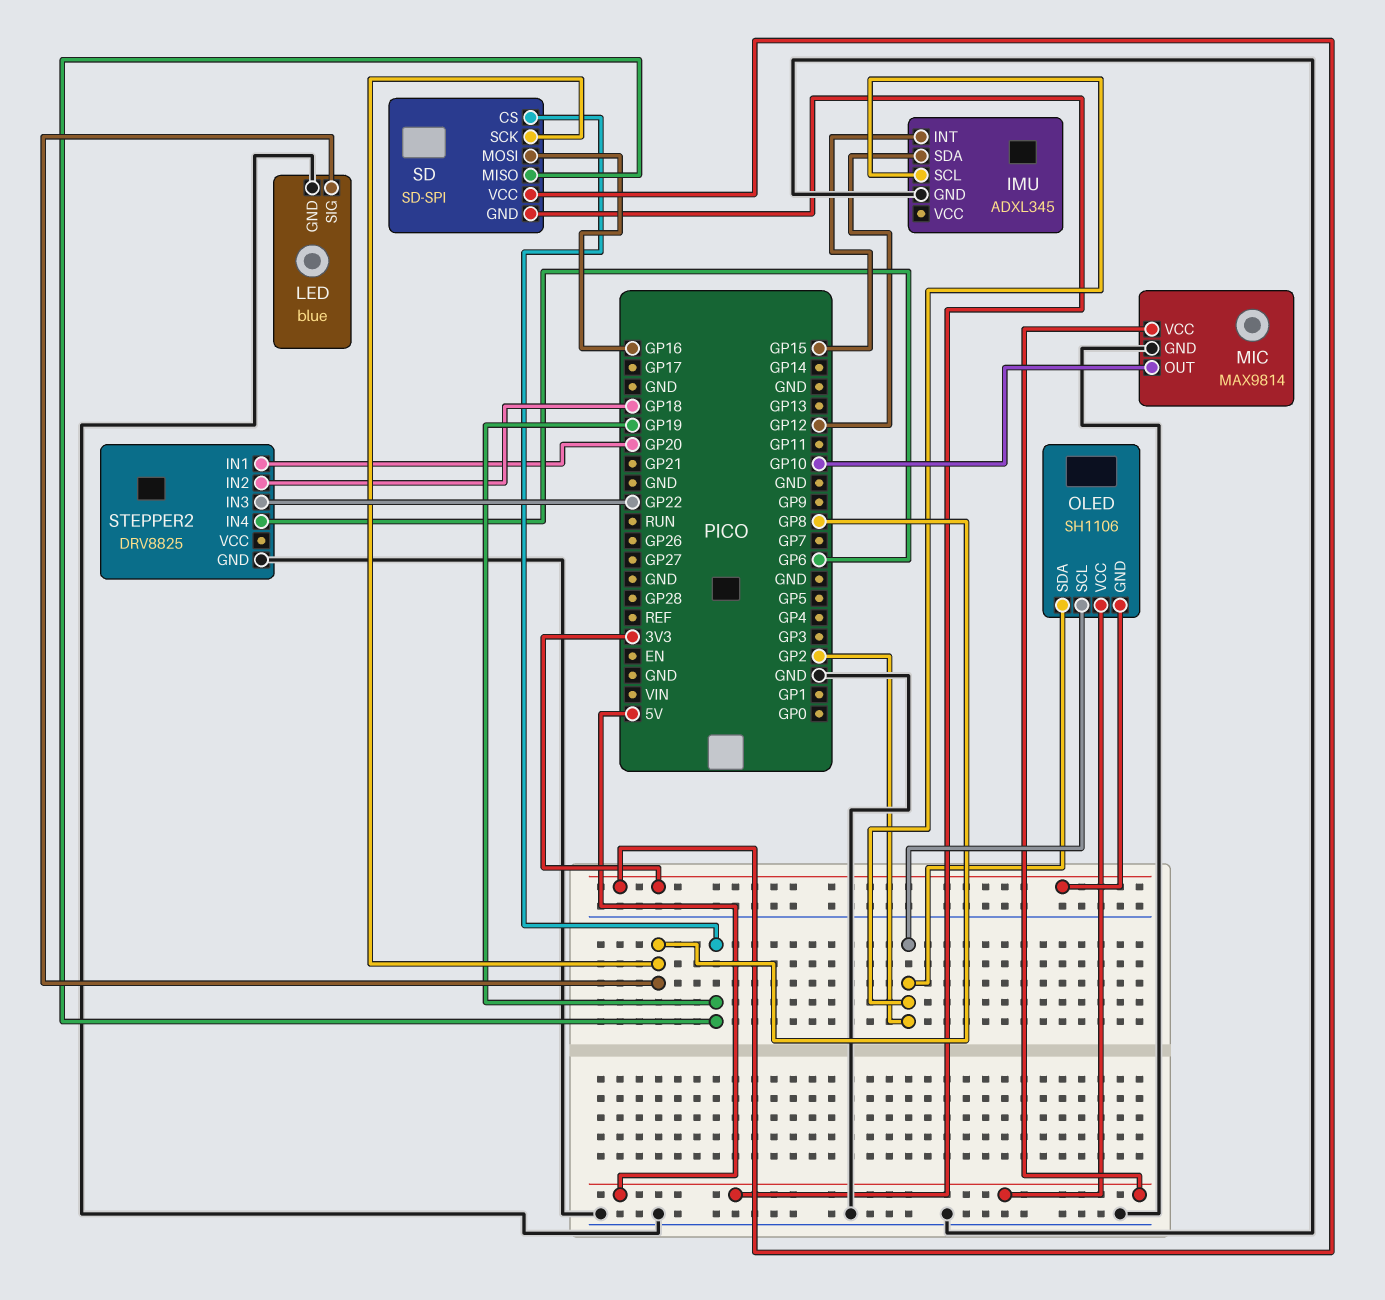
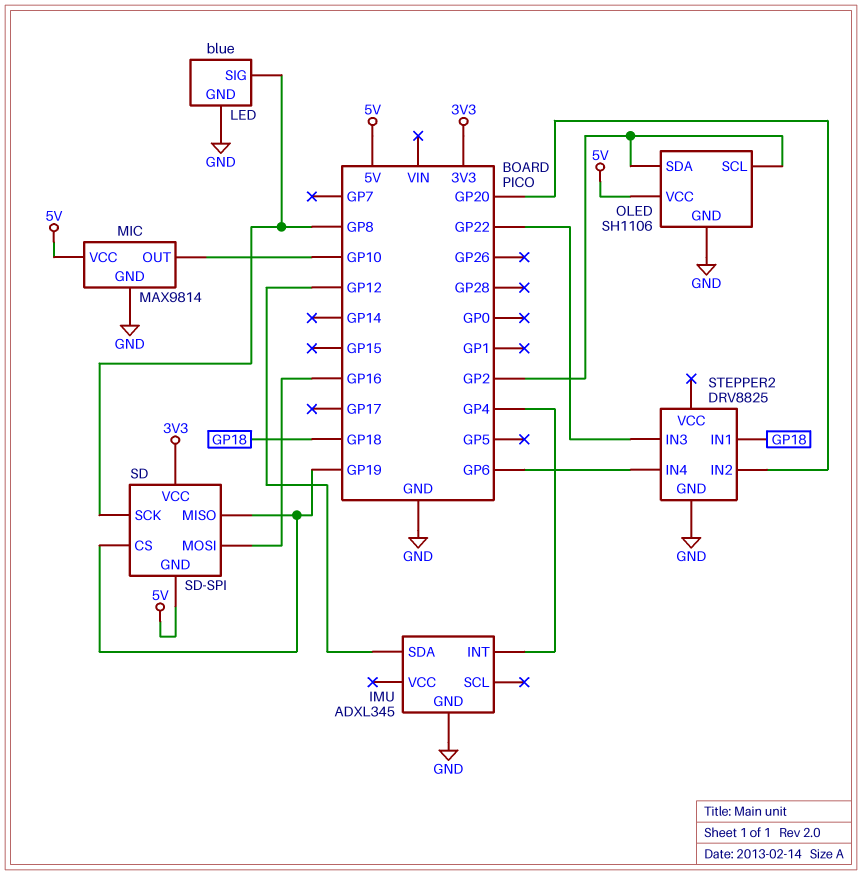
IMU pin INT: GP15 -> GP4
IMU pin SCL: GP2 -> none
OLED pin GND: 3V3 -> GND
STEPPER2 pin IN1: GP20 -> GP18
STEPPER2 pin IN2: GP18 -> GP20

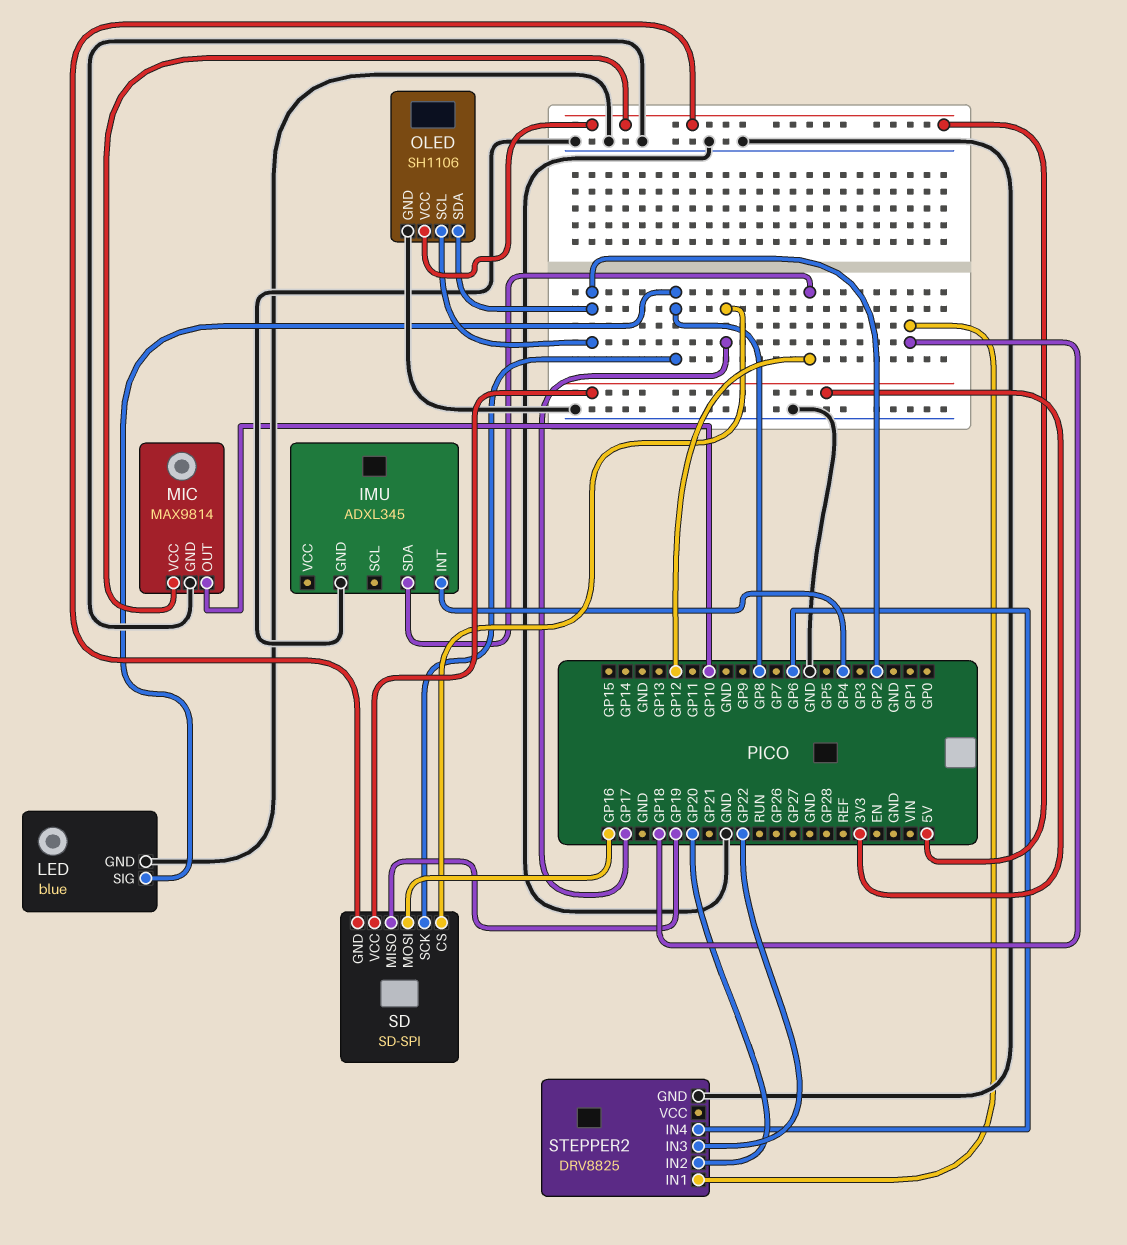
SD pin CS: GP19 -> GP17

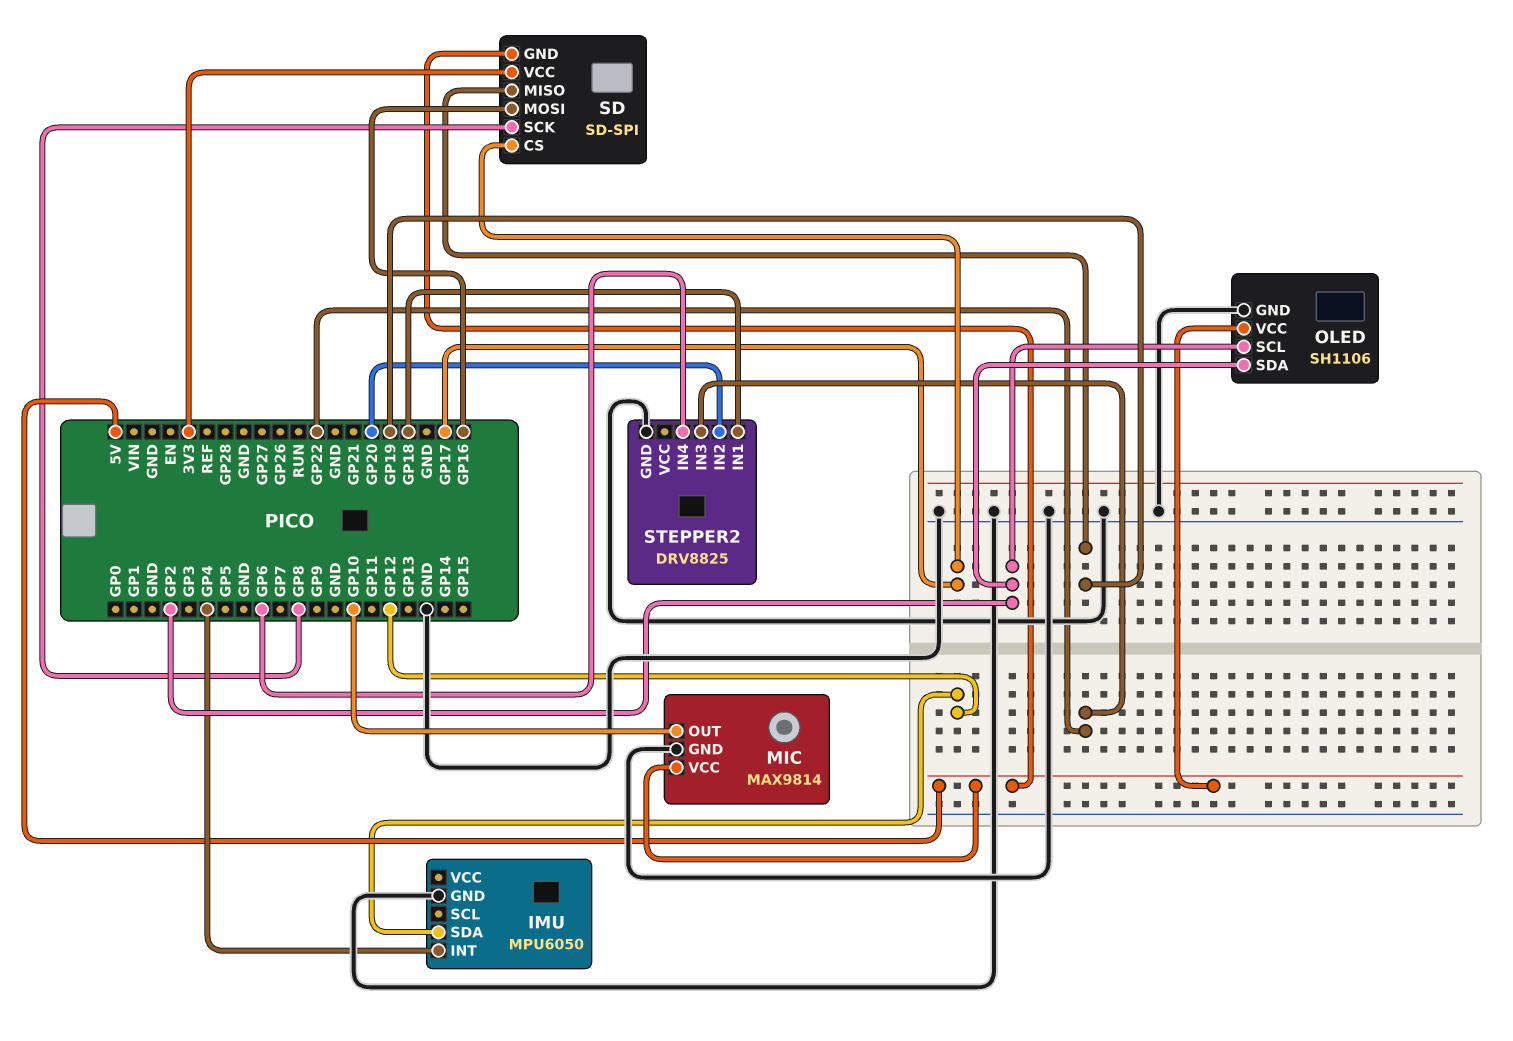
IMU: ADXL345 -> MPU6050
LED: blue -> none
LED pin GND: GND -> none
LED pin SIG: GP8 -> none

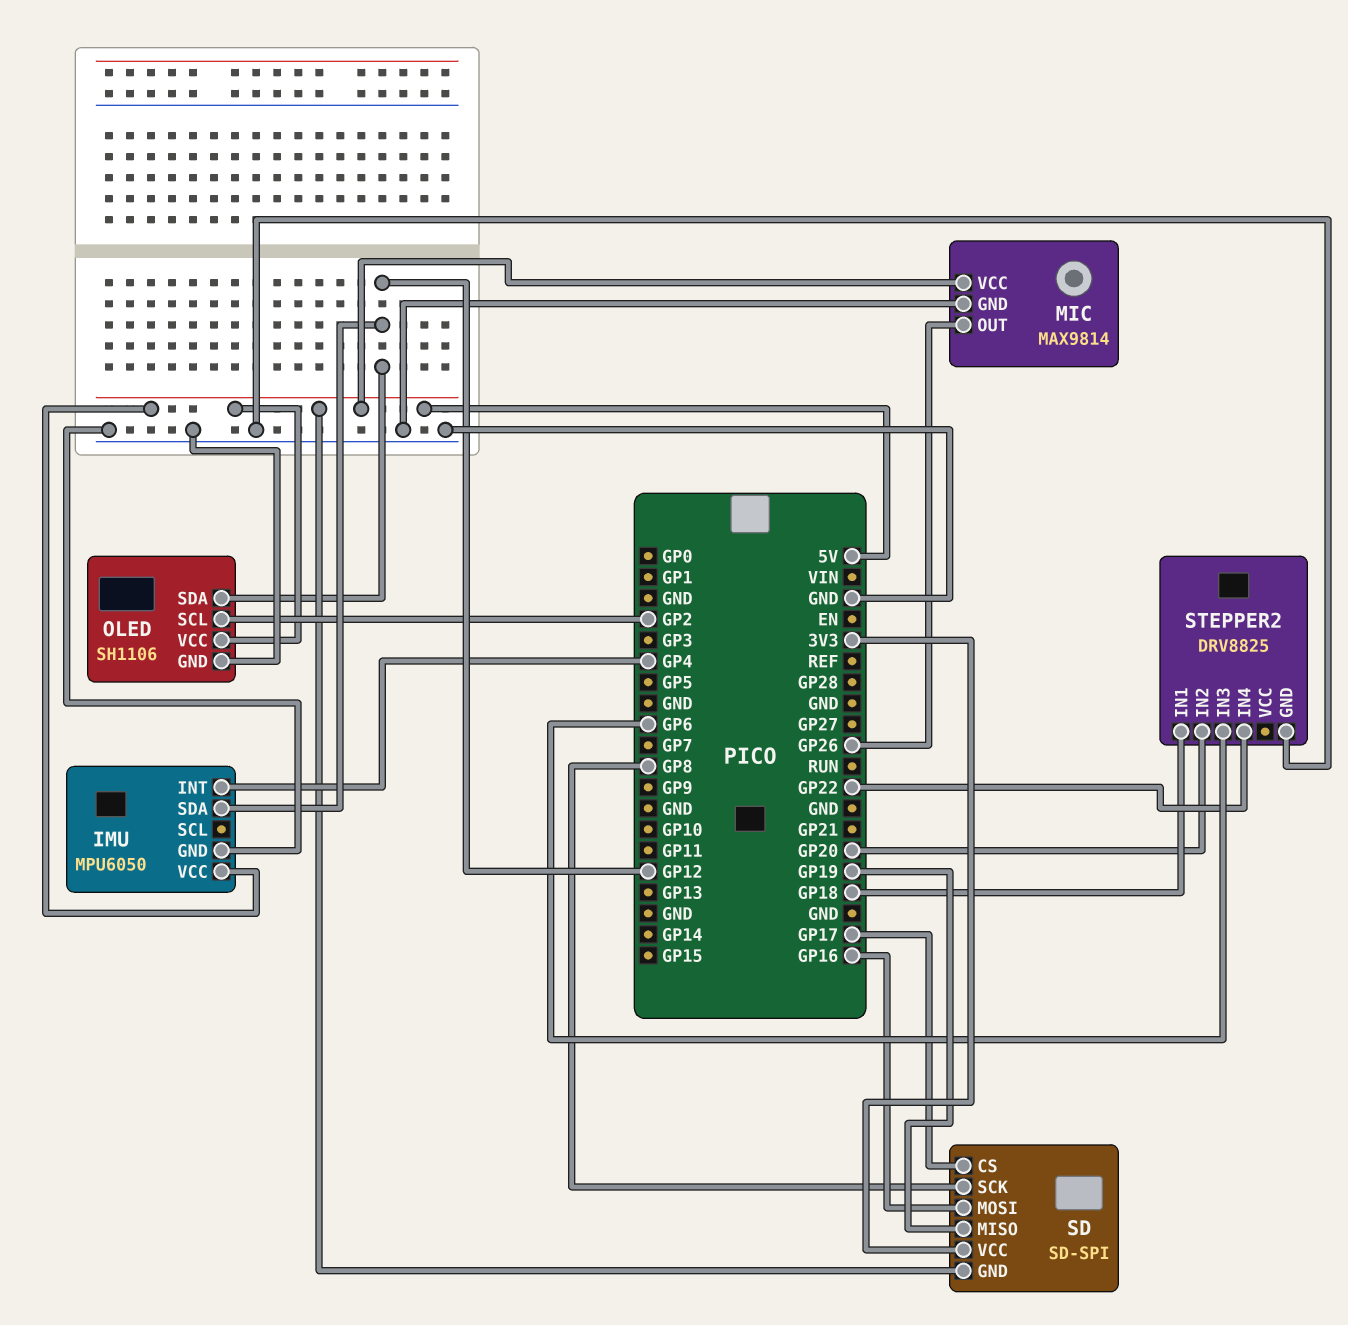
IMU pin VCC: none -> 5V
MIC pin OUT: GP10 -> GP26
OLED pin SDA: GP2 -> GP12
STEPPER2 pin IN3: GP22 -> GP6
STEPPER2 pin IN4: GP6 -> GP22

